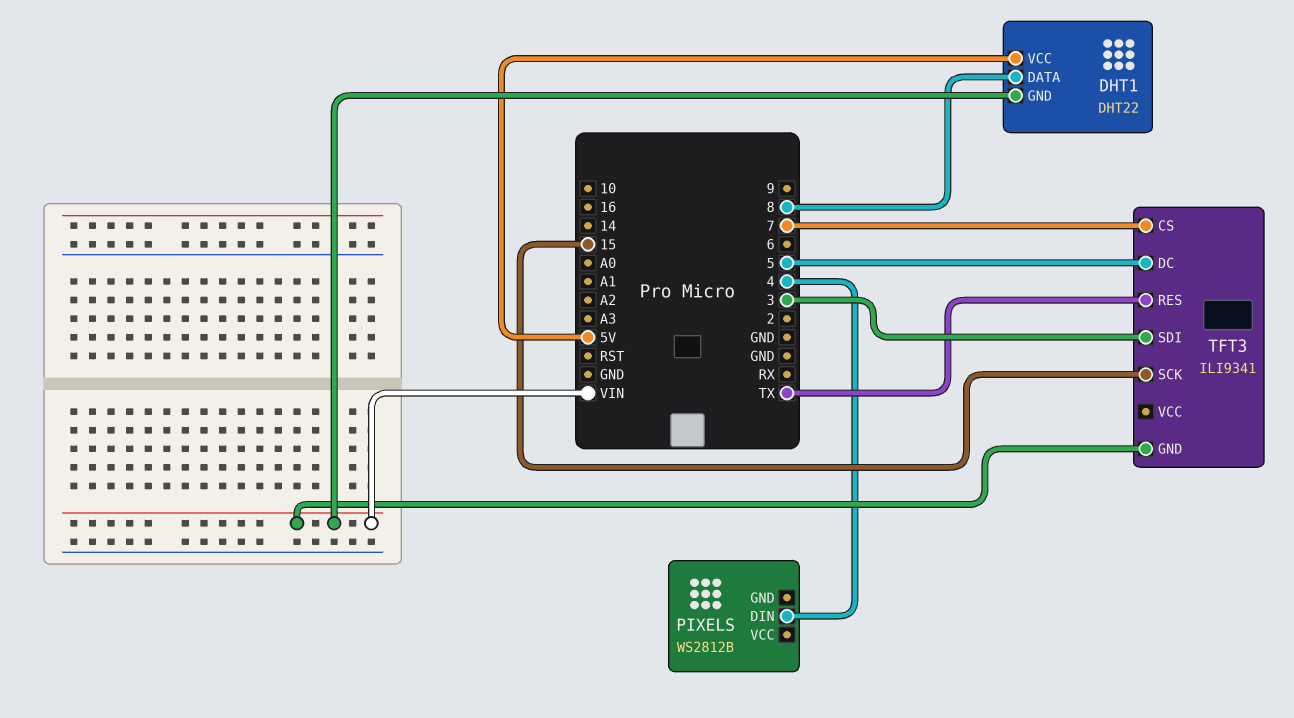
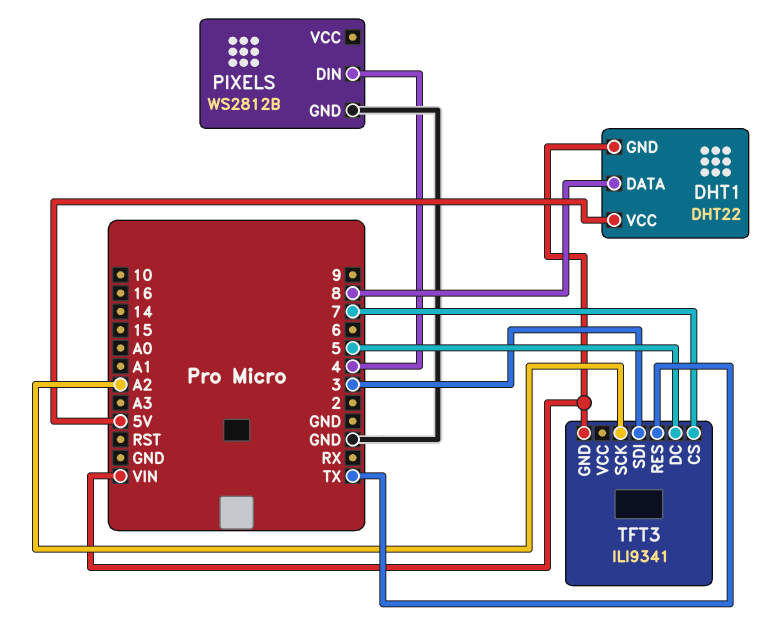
PIXELS pin GND: none -> GND
TFT3 pin SCK: 15 -> A2

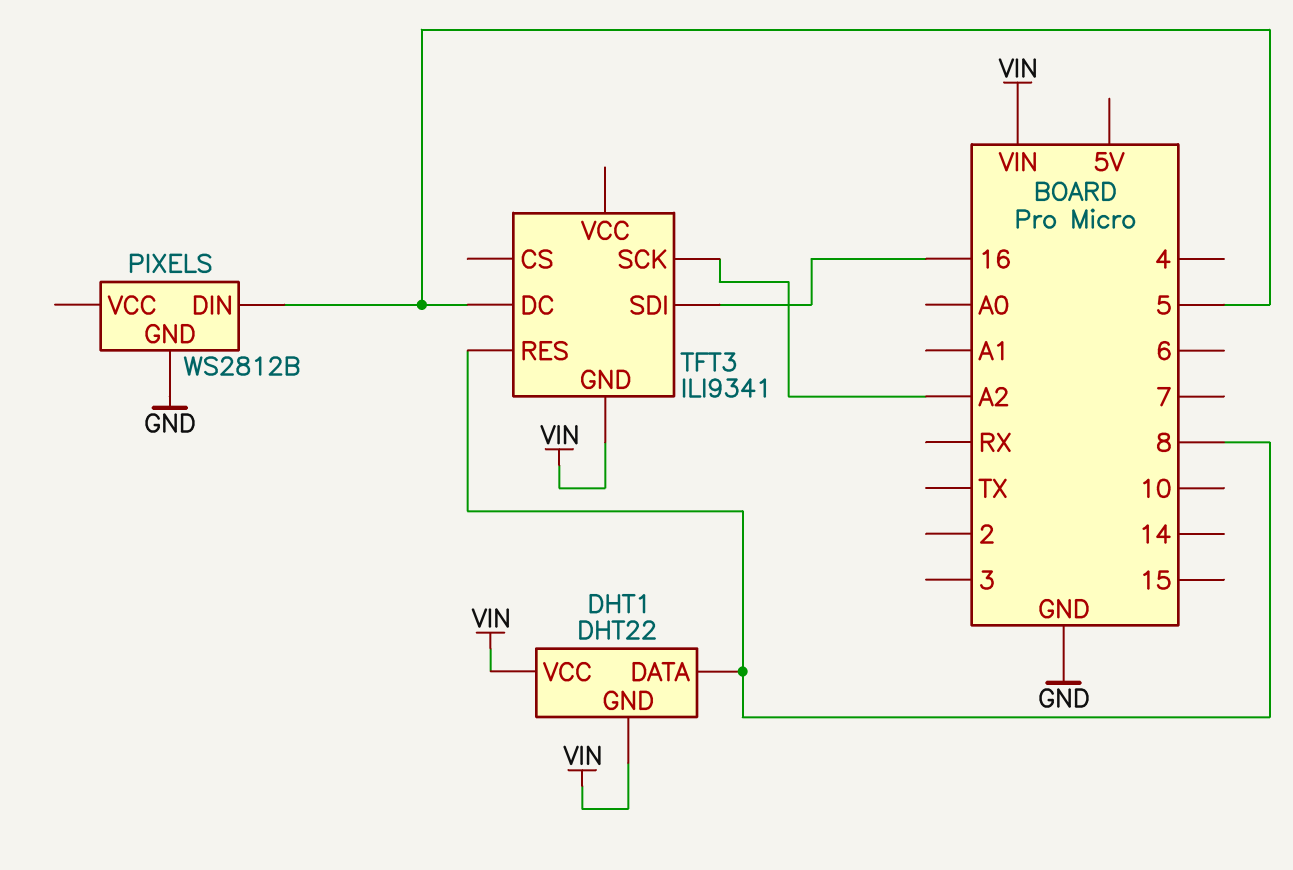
DHT1 pin VCC: 5V -> VIN
PIXELS pin DIN: 4 -> 5
TFT3 pin CS: 7 -> none
TFT3 pin RES: TX -> 8
TFT3 pin SDI: 3 -> 16

